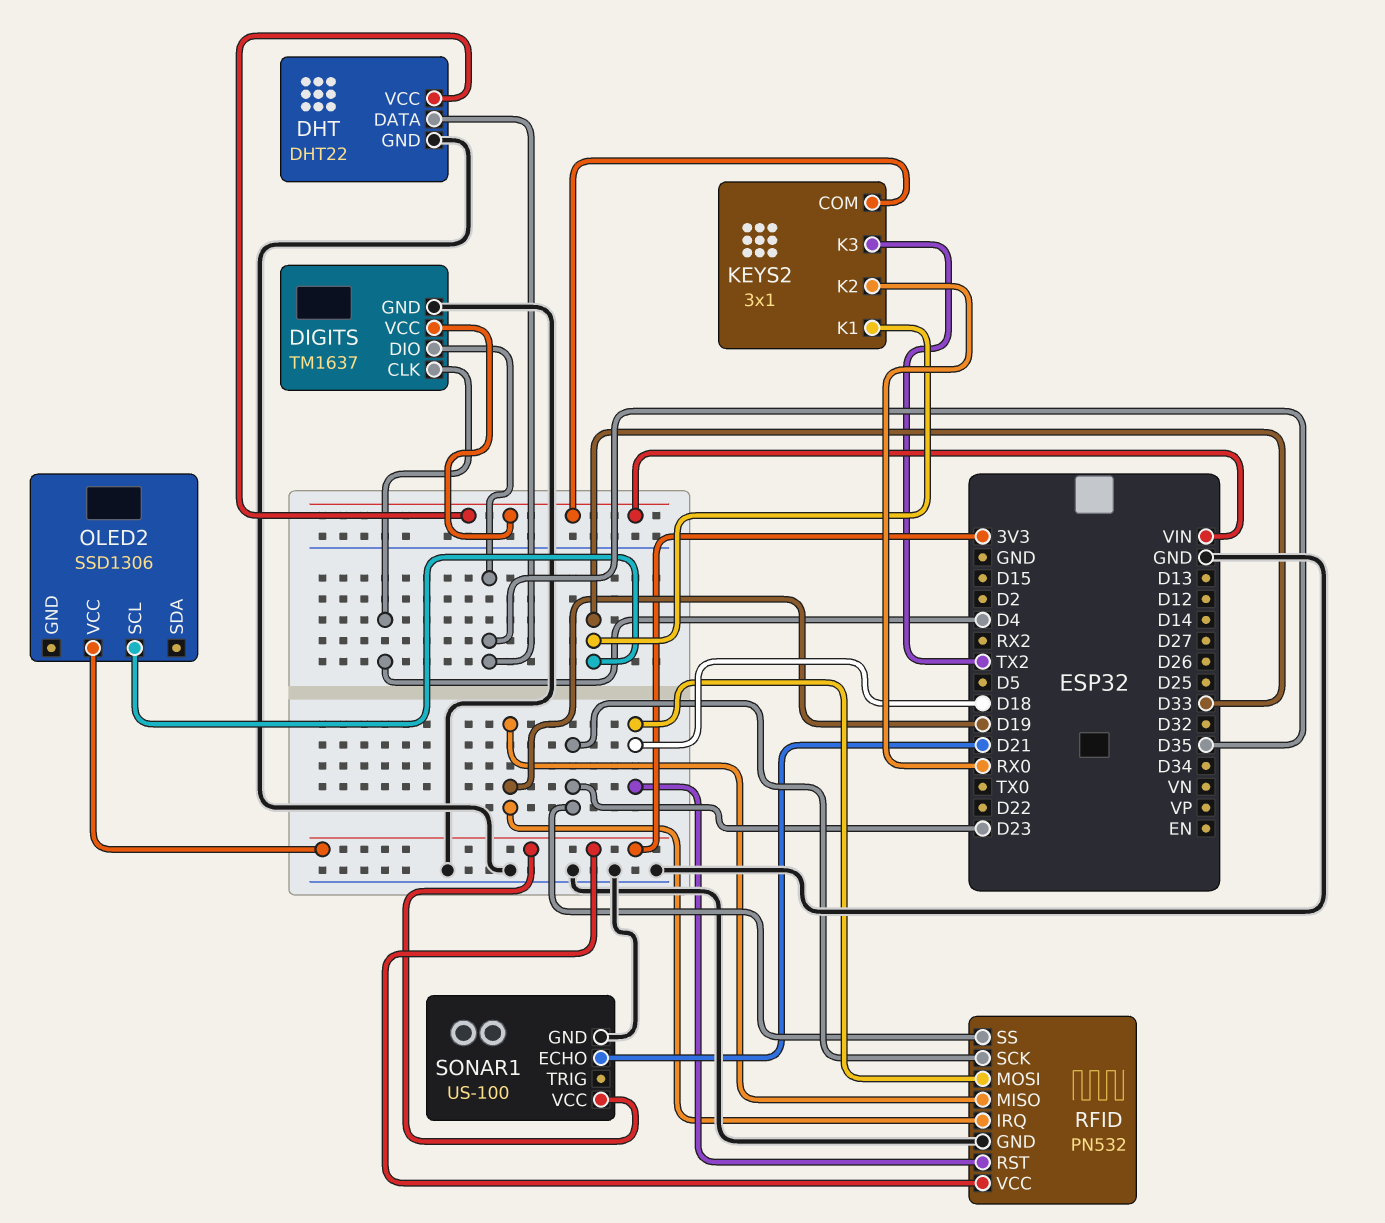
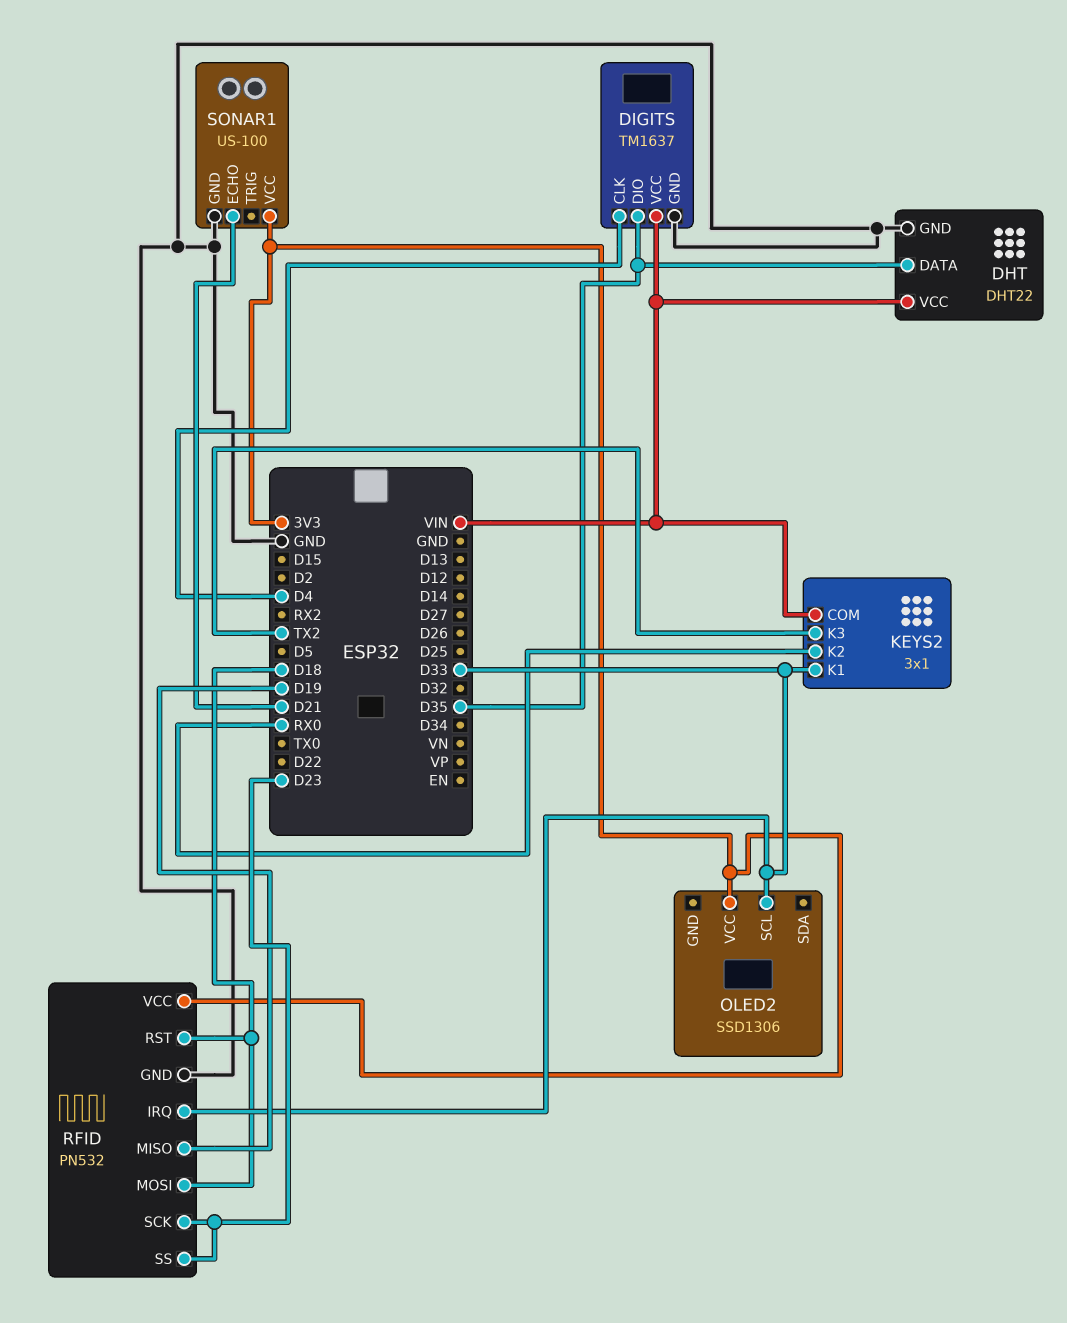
RFID pin IRQ: D19 -> D33

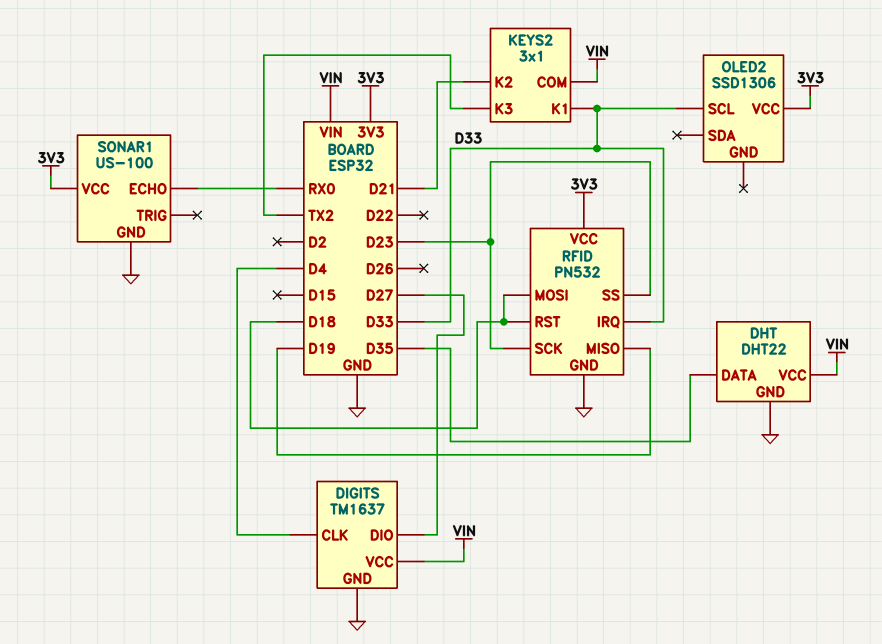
DIGITS pin DIO: D35 -> D27
KEYS2 pin K2: RX0 -> D21
SONAR1 pin ECHO: D21 -> RX0

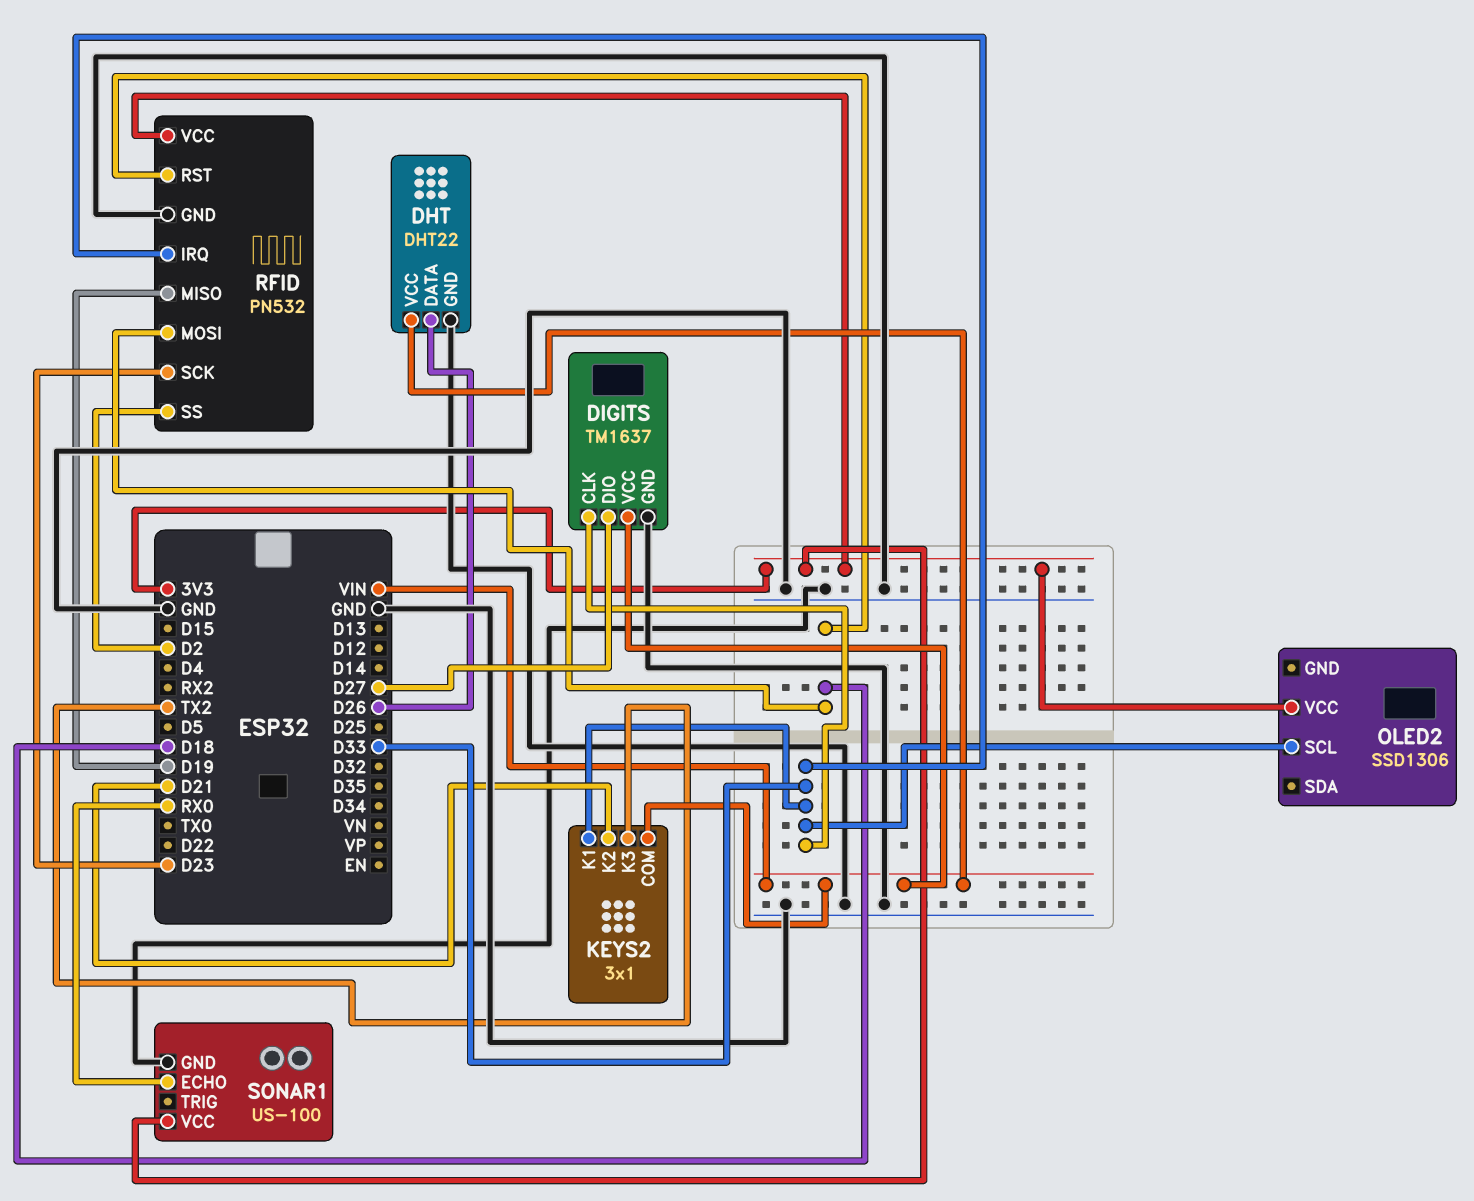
DHT pin DATA: D35 -> D26
DIGITS pin CLK: D4 -> D33
RFID pin SS: D23 -> D2

